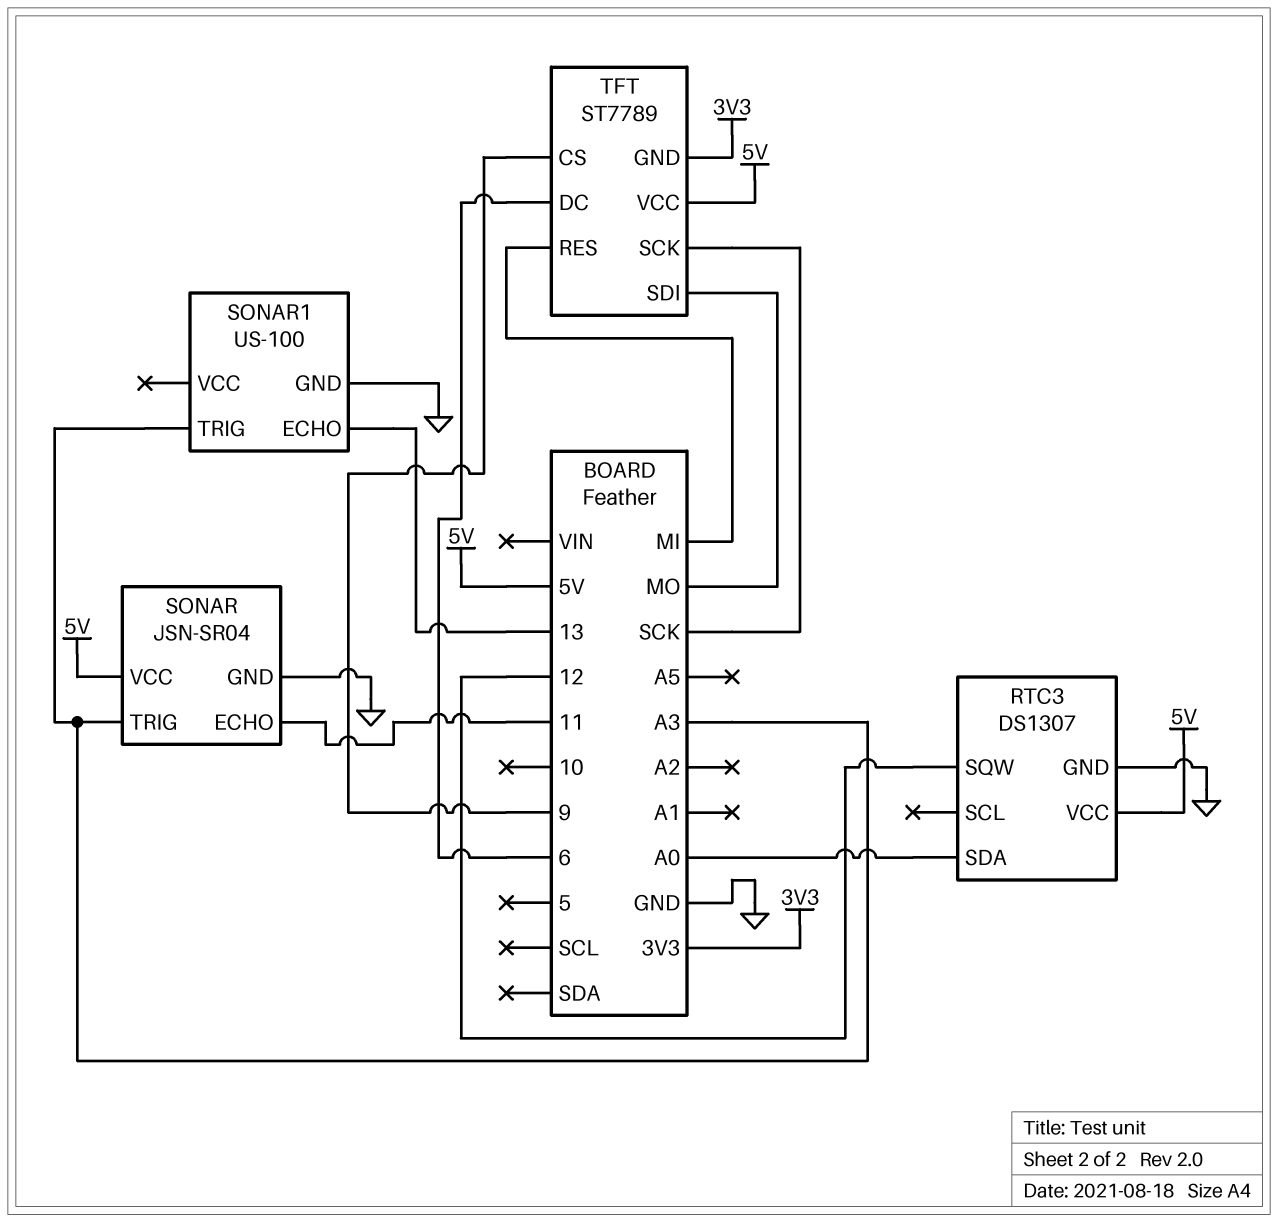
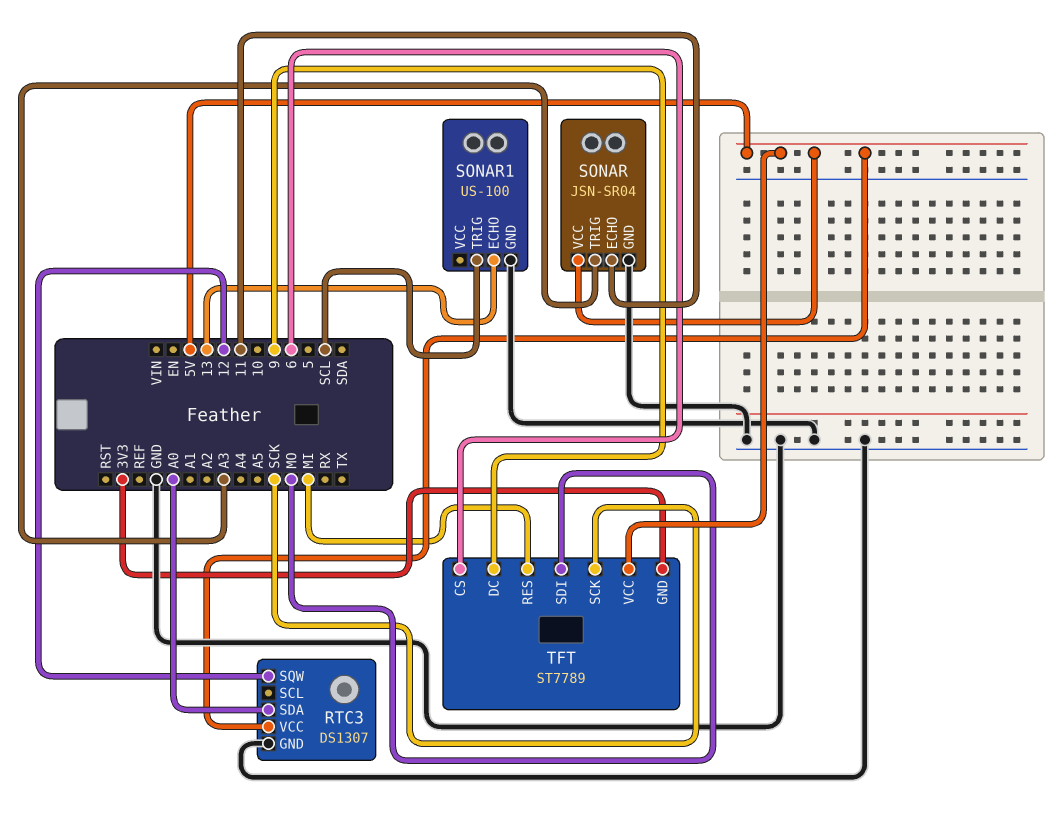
SONAR1 pin TRIG: A3 -> SCL
TFT pin CS: 9 -> 6
TFT pin DC: 6 -> 9

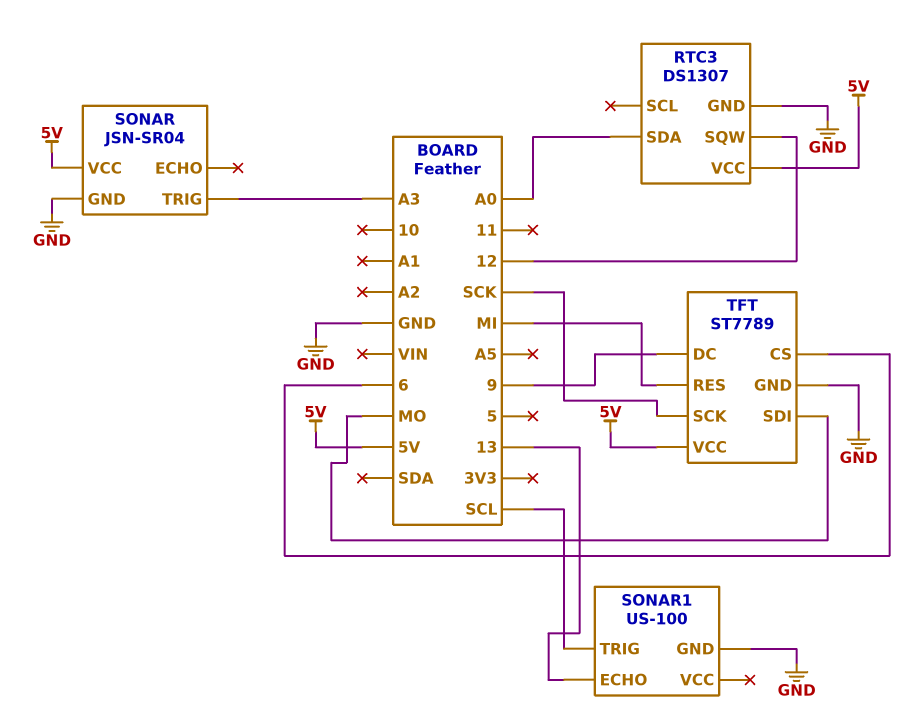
SONAR pin ECHO: 11 -> none
TFT pin GND: 3V3 -> GND

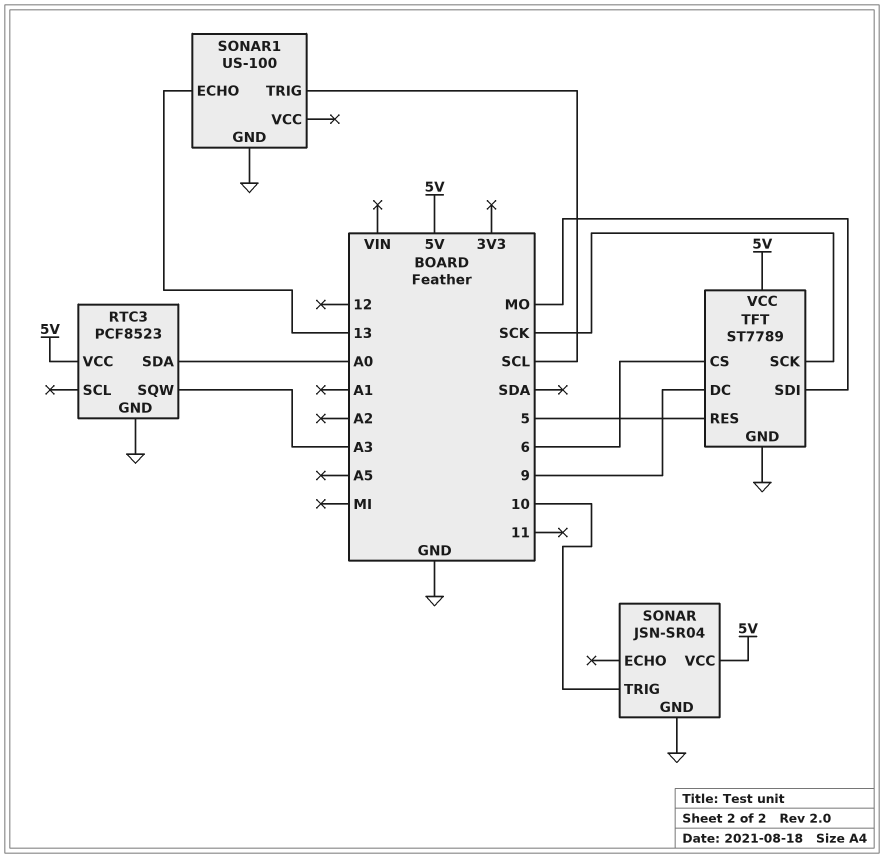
RTC3: DS1307 -> PCF8523
RTC3 pin SQW: 12 -> A3
SONAR pin TRIG: A3 -> 10
TFT pin RES: MI -> 5

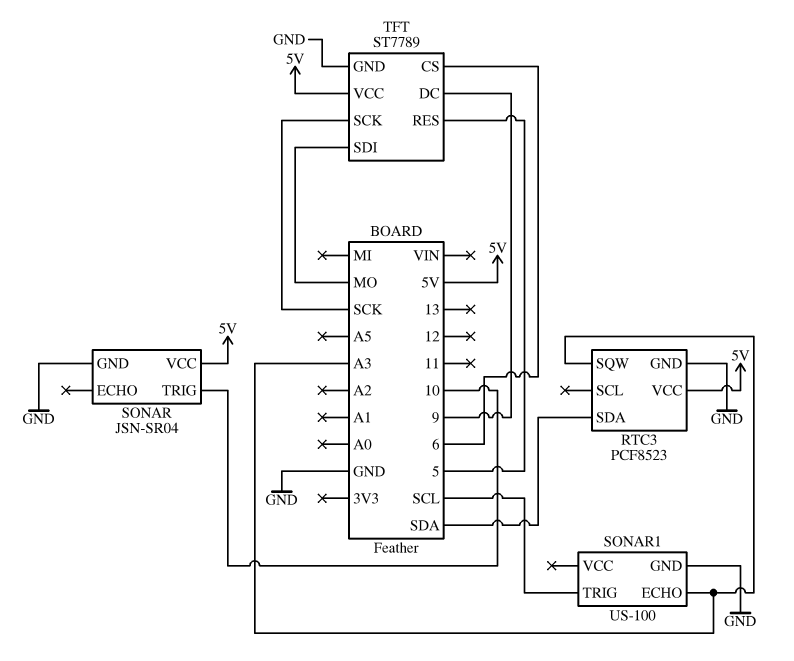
RTC3 pin SDA: A0 -> SDA
SONAR1 pin ECHO: 13 -> A3

